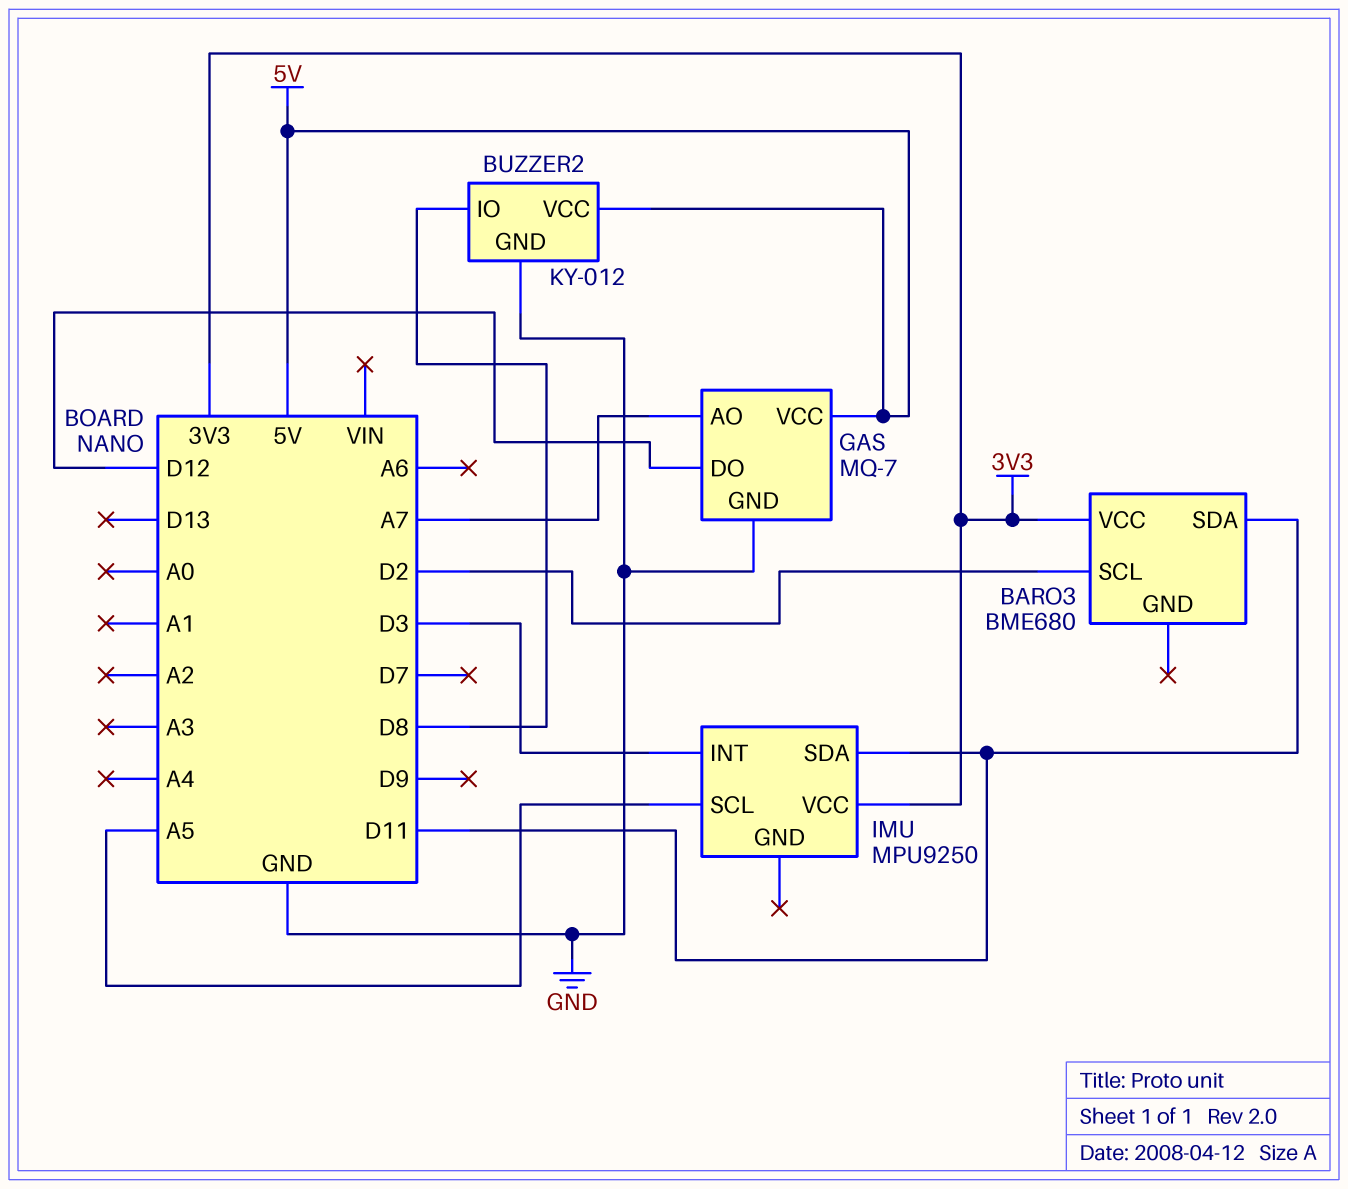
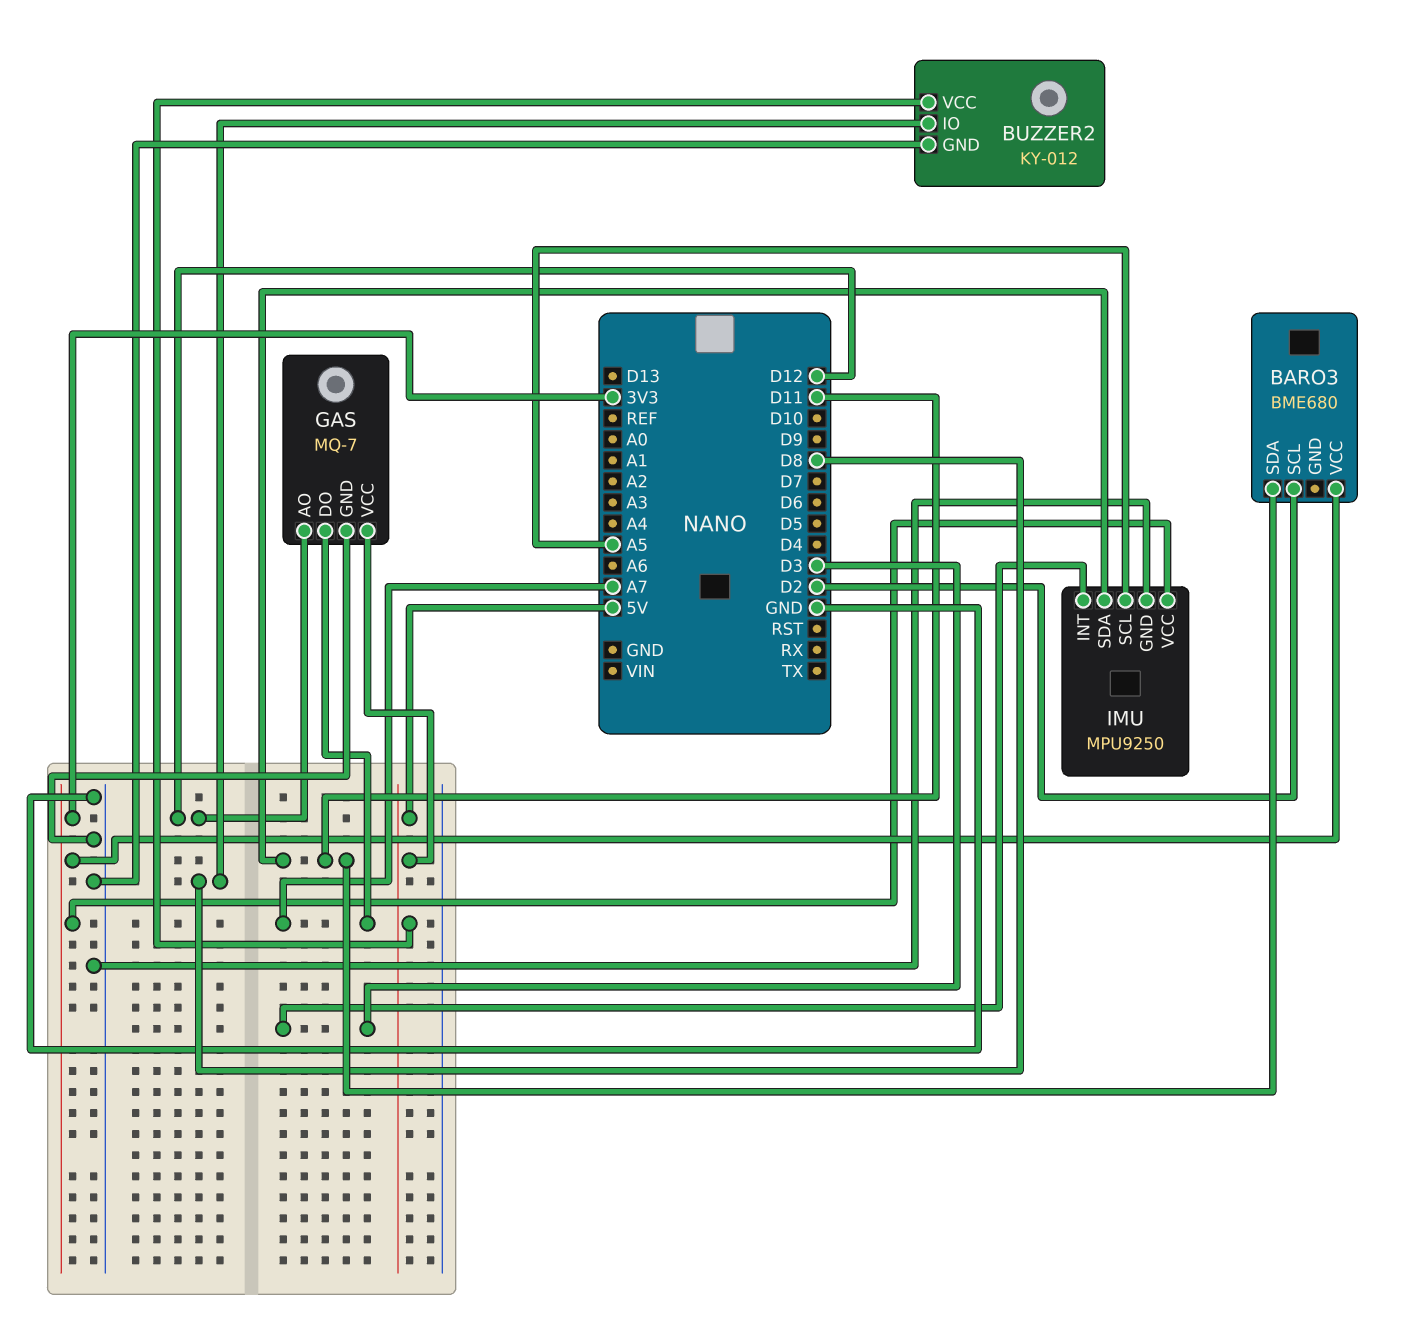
GAS pin AO: A7 -> D12
GAS pin DO: D12 -> A7
IMU pin GND: none -> GND

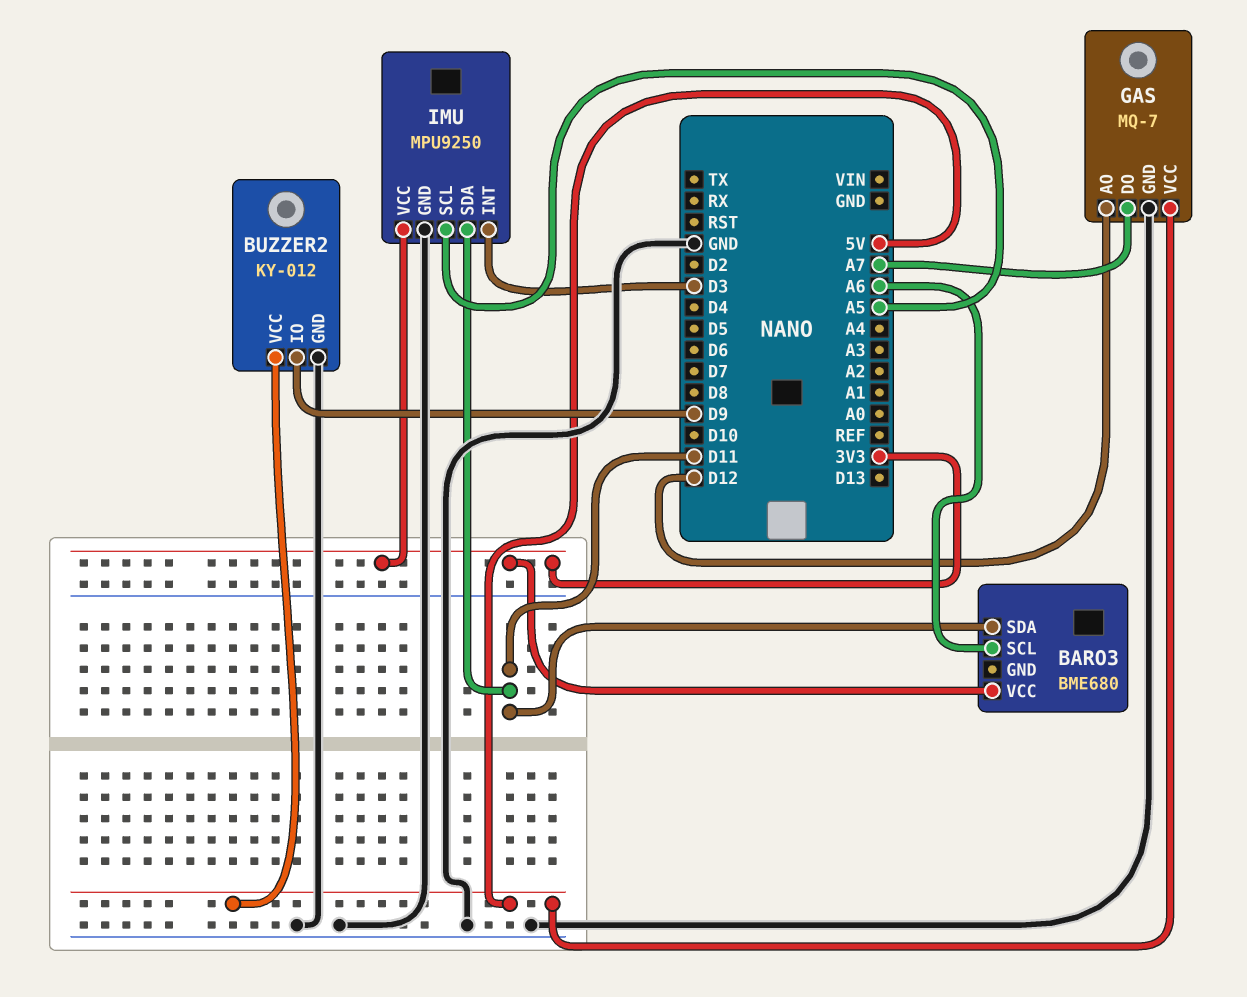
BARO3 pin SCL: D2 -> A6
BUZZER2 pin IO: D8 -> D9

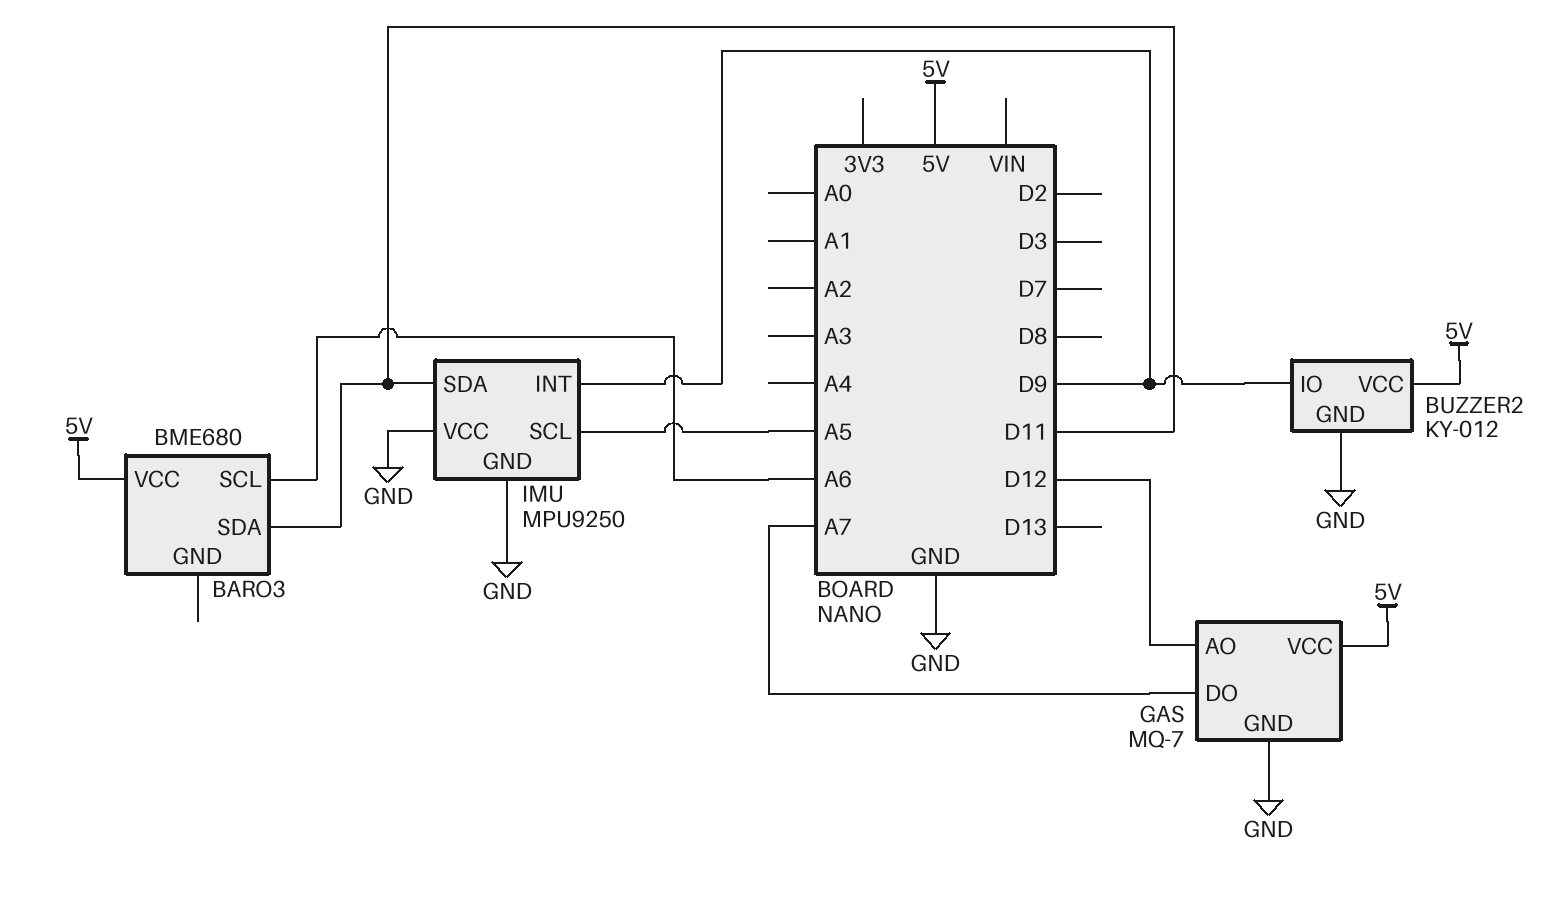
BARO3 pin VCC: 3V3 -> 5V
IMU pin INT: D3 -> D9
IMU pin VCC: 3V3 -> GND

